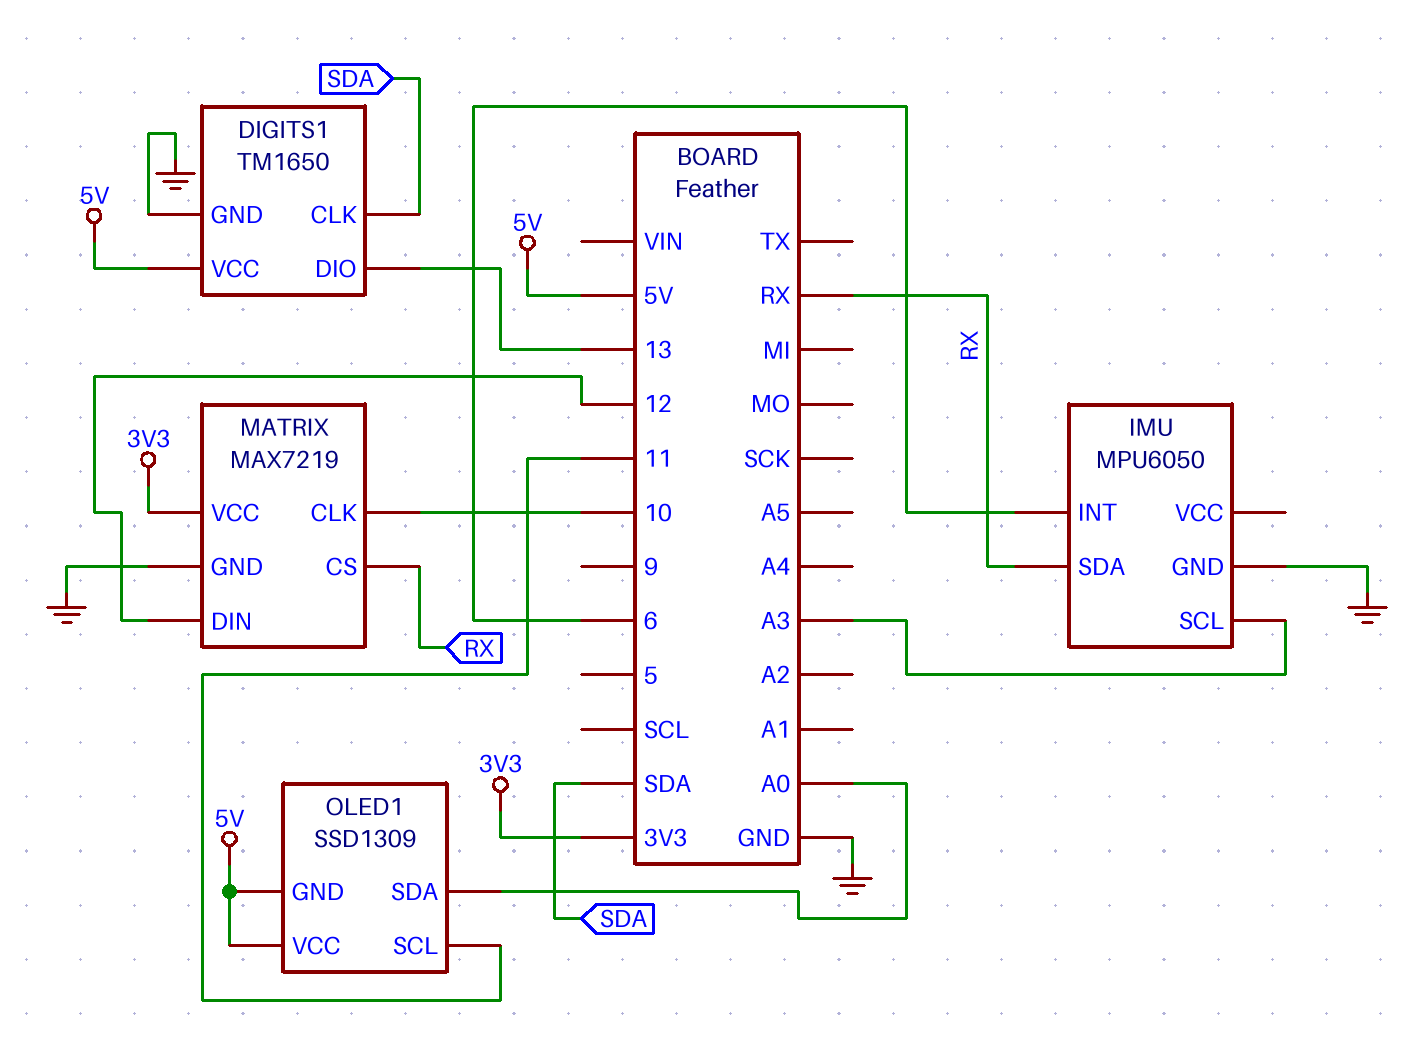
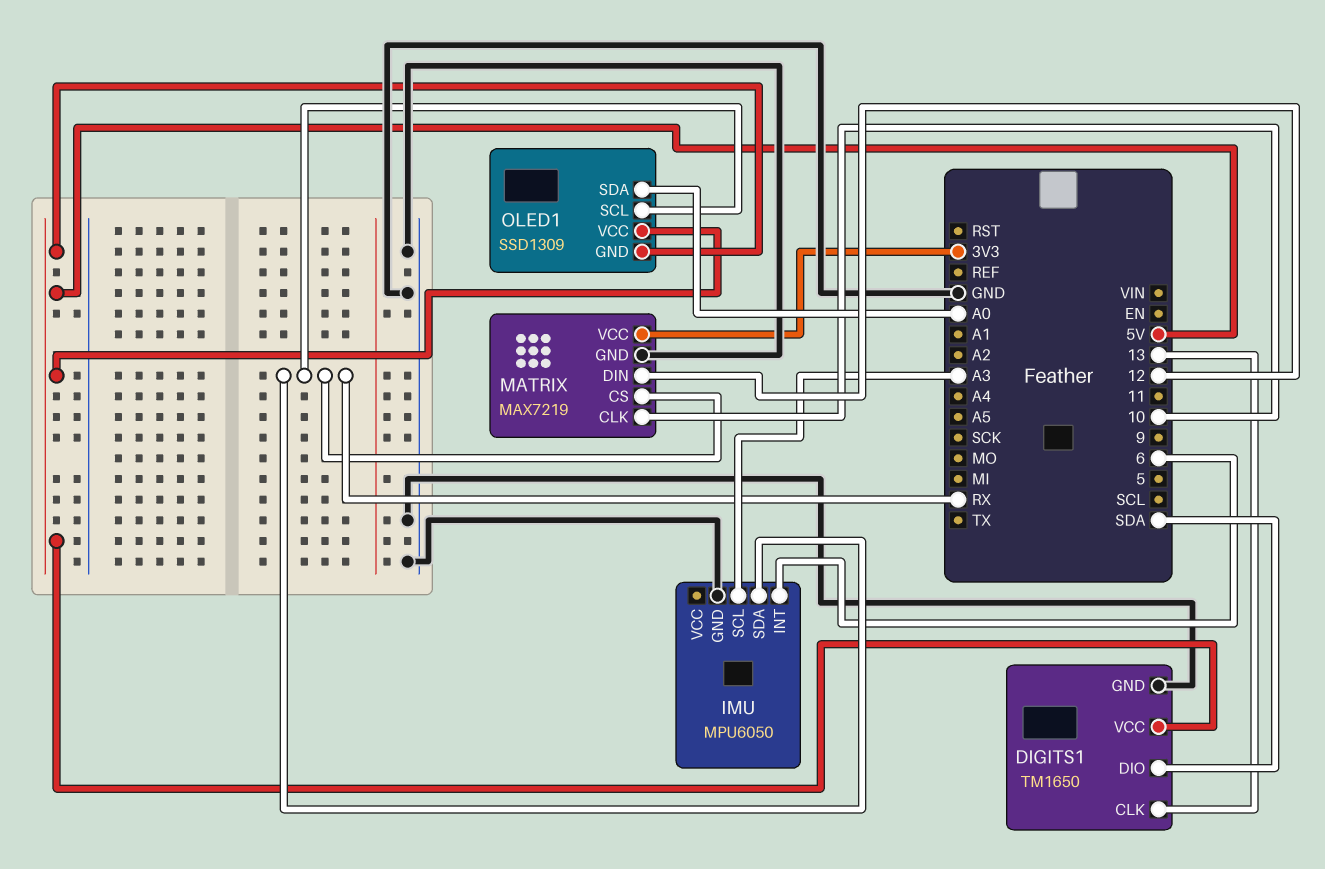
DIGITS1 pin CLK: SDA -> 13
DIGITS1 pin DIO: 13 -> SDA
OLED1 pin SCL: 11 -> RX

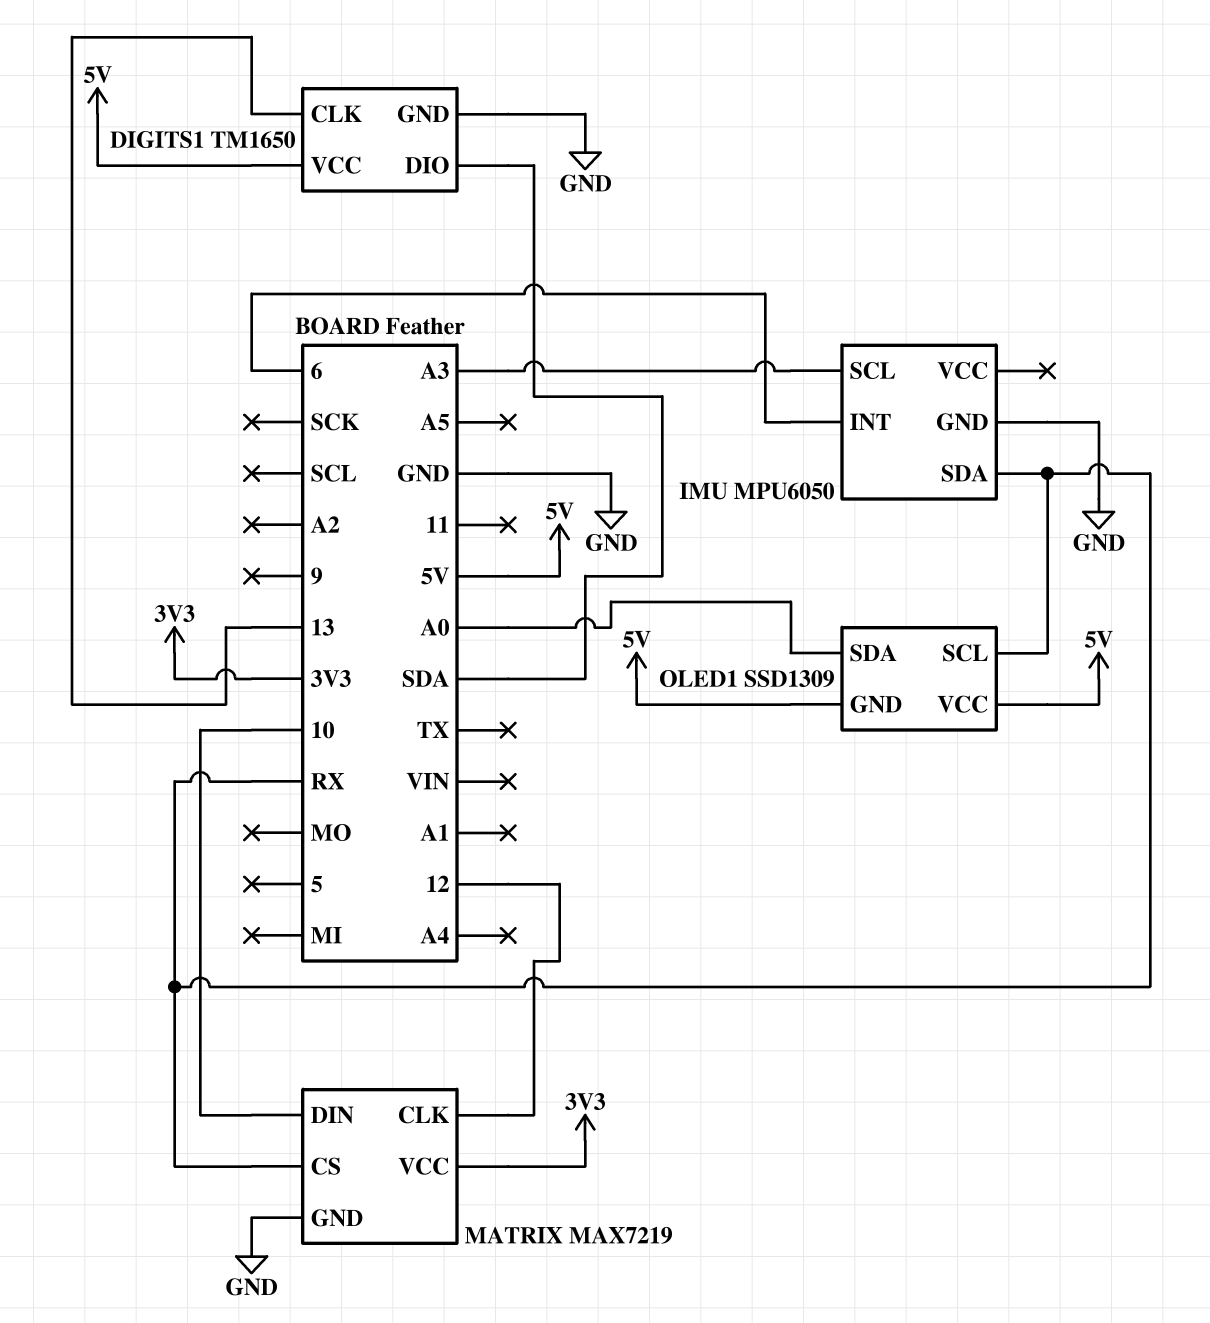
MATRIX pin CLK: 10 -> 12
MATRIX pin DIN: 12 -> 10

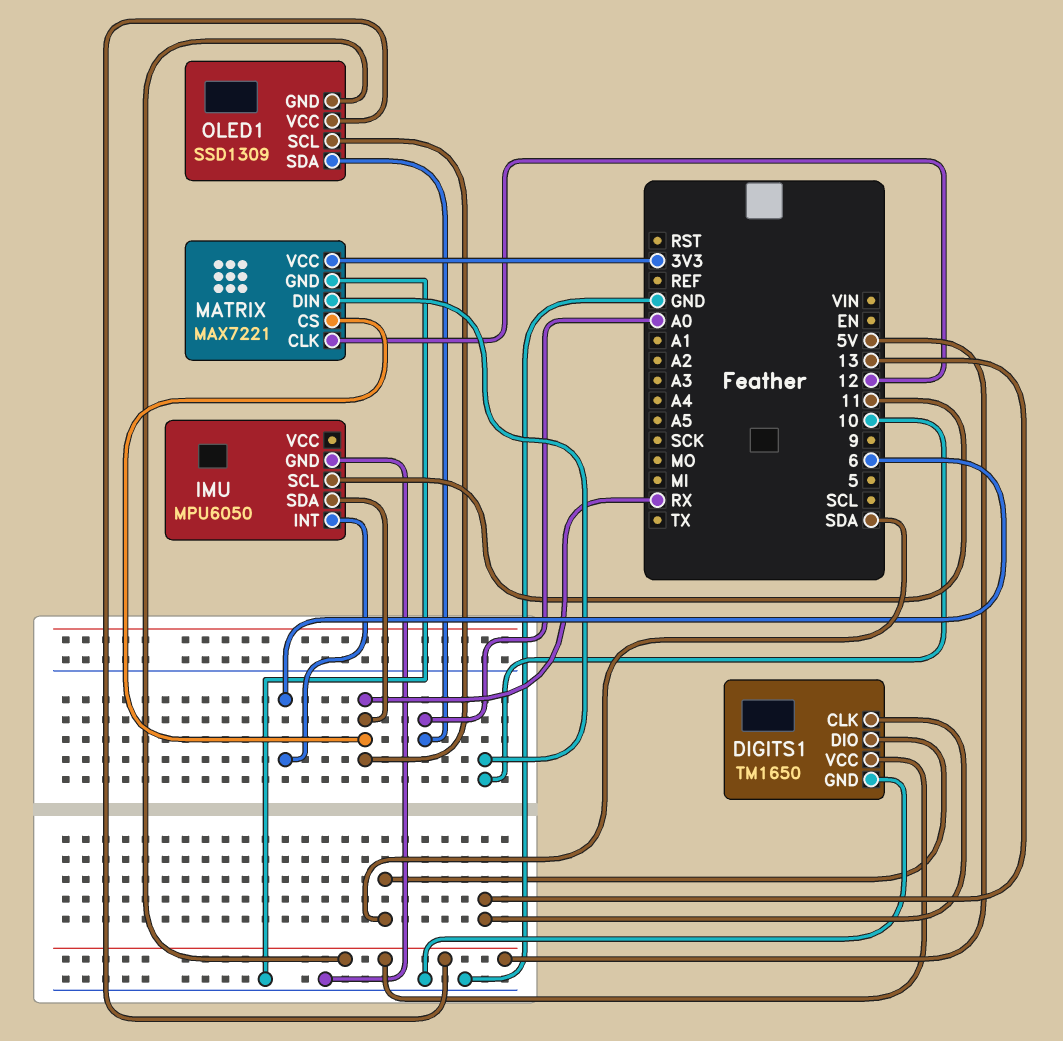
IMU pin SCL: A3 -> 11
MATRIX: MAX7219 -> MAX7221

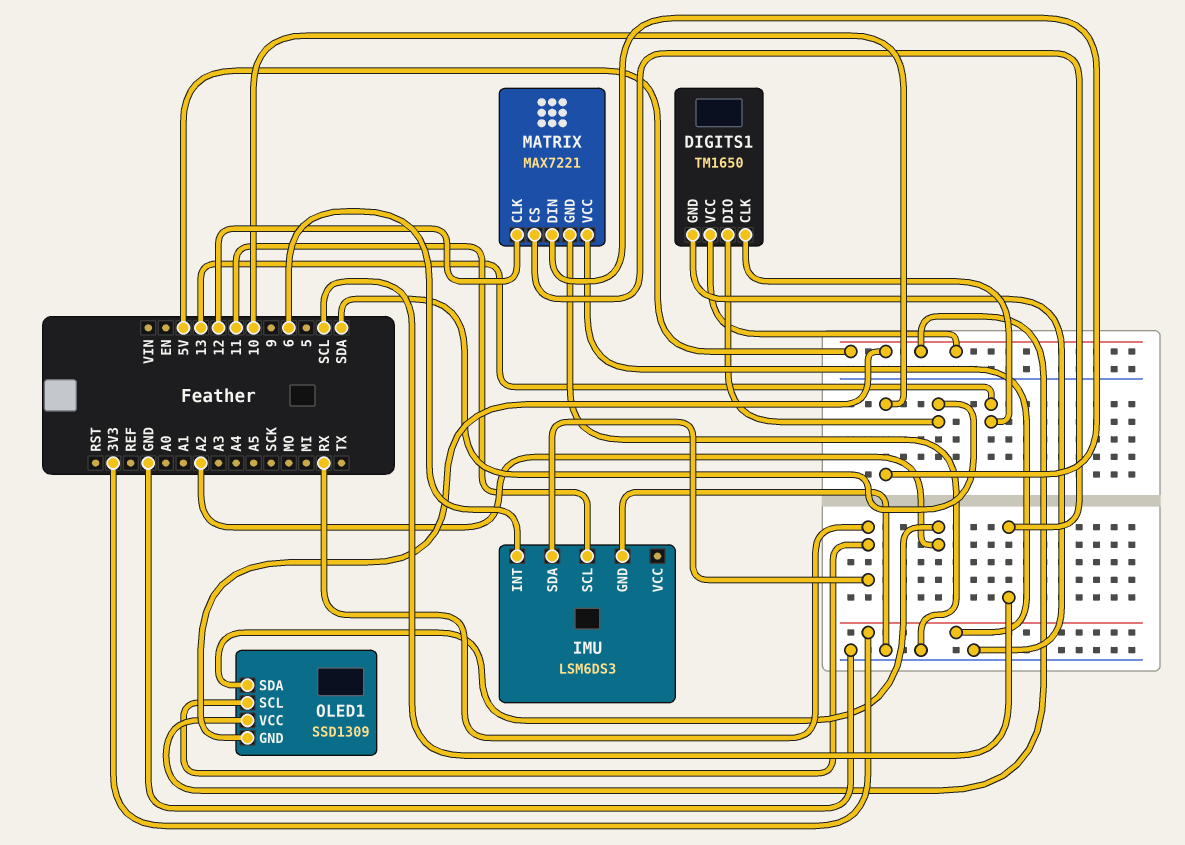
IMU: MPU6050 -> LSM6DS3
MATRIX pin CS: RX -> SCL
OLED1 pin SDA: A0 -> A2

